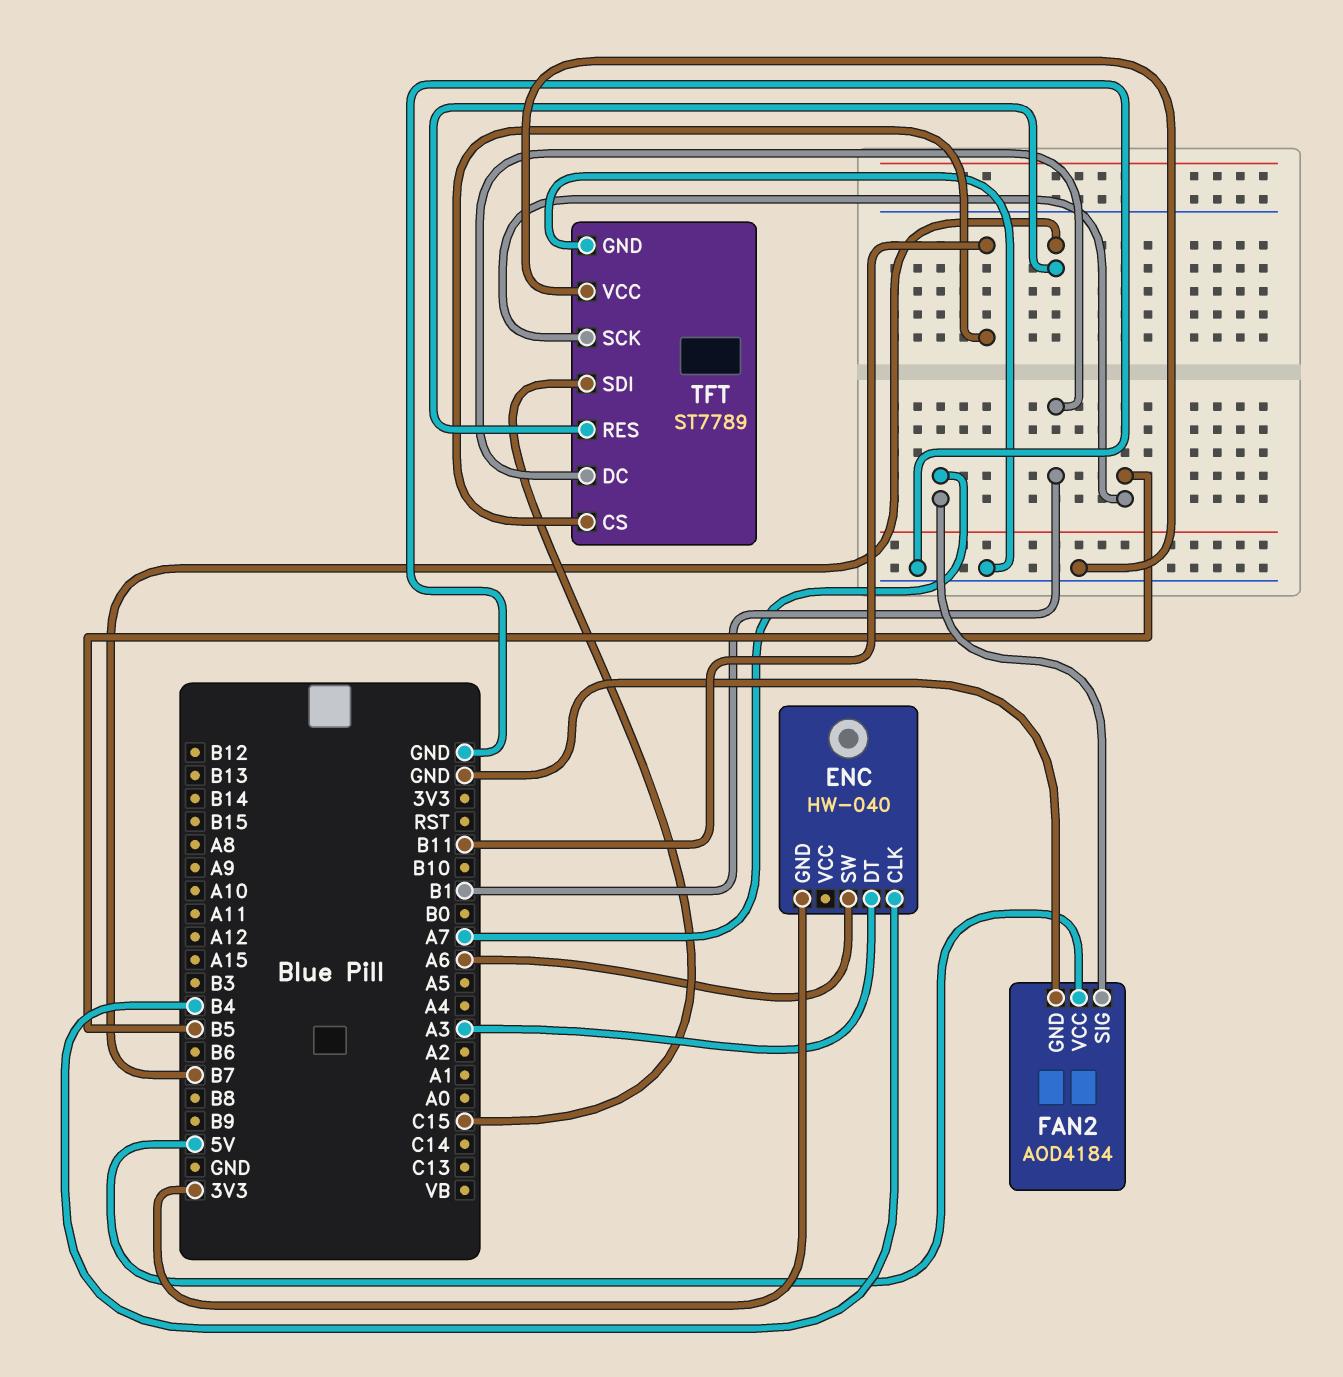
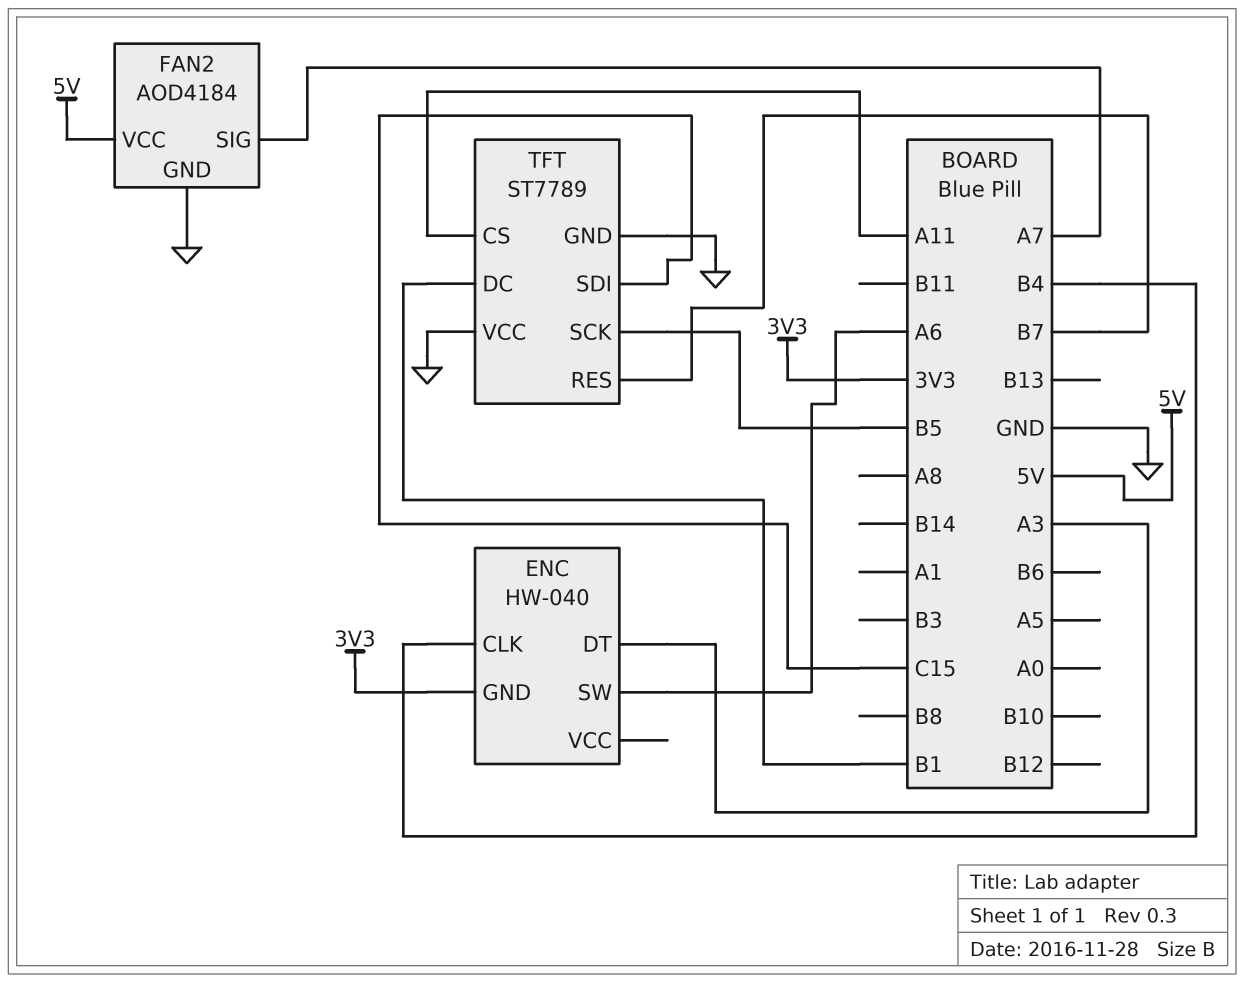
TFT pin CS: B11 -> A11

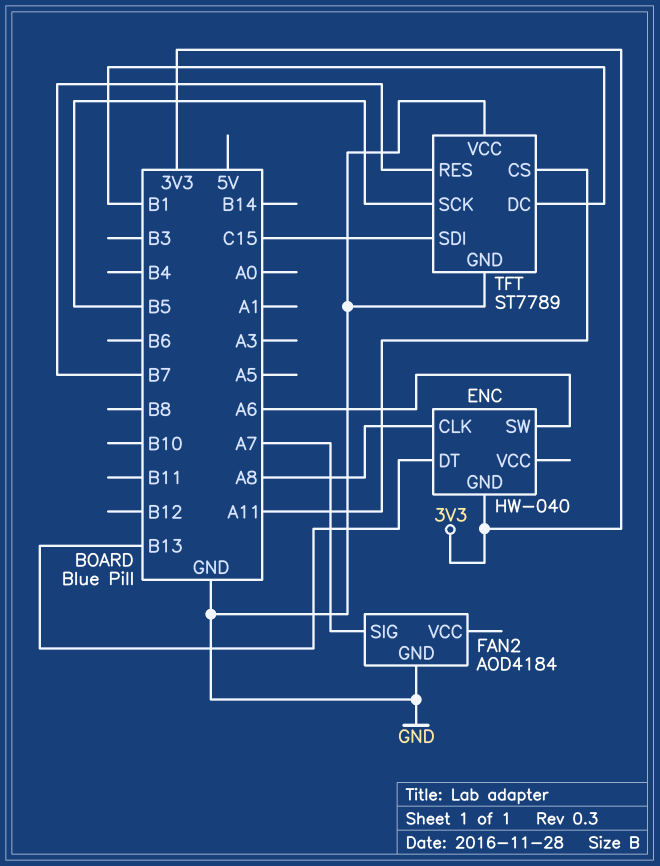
ENC pin CLK: B4 -> A8
ENC pin DT: A3 -> B13
FAN2 pin VCC: 5V -> none

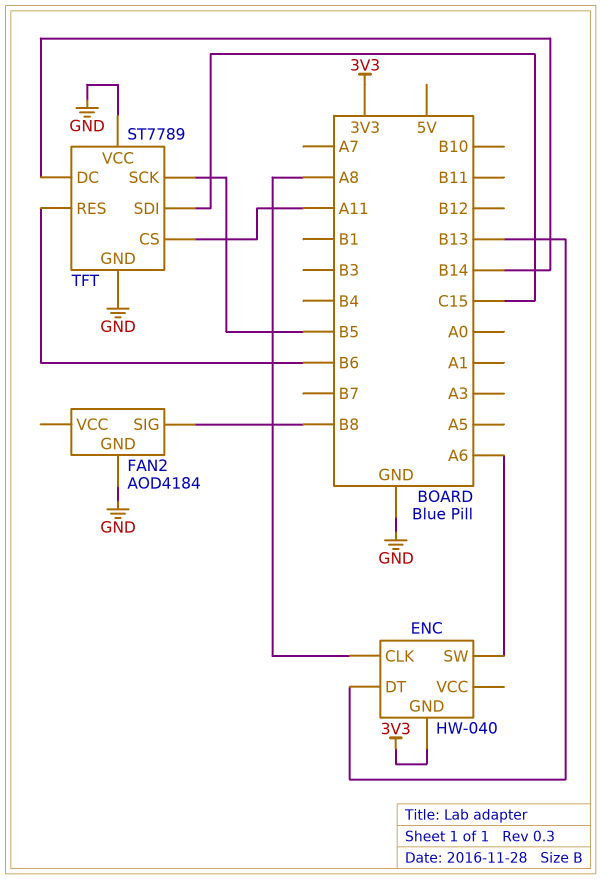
FAN2 pin SIG: A7 -> B8
TFT pin DC: B1 -> B14
TFT pin RES: B7 -> B6

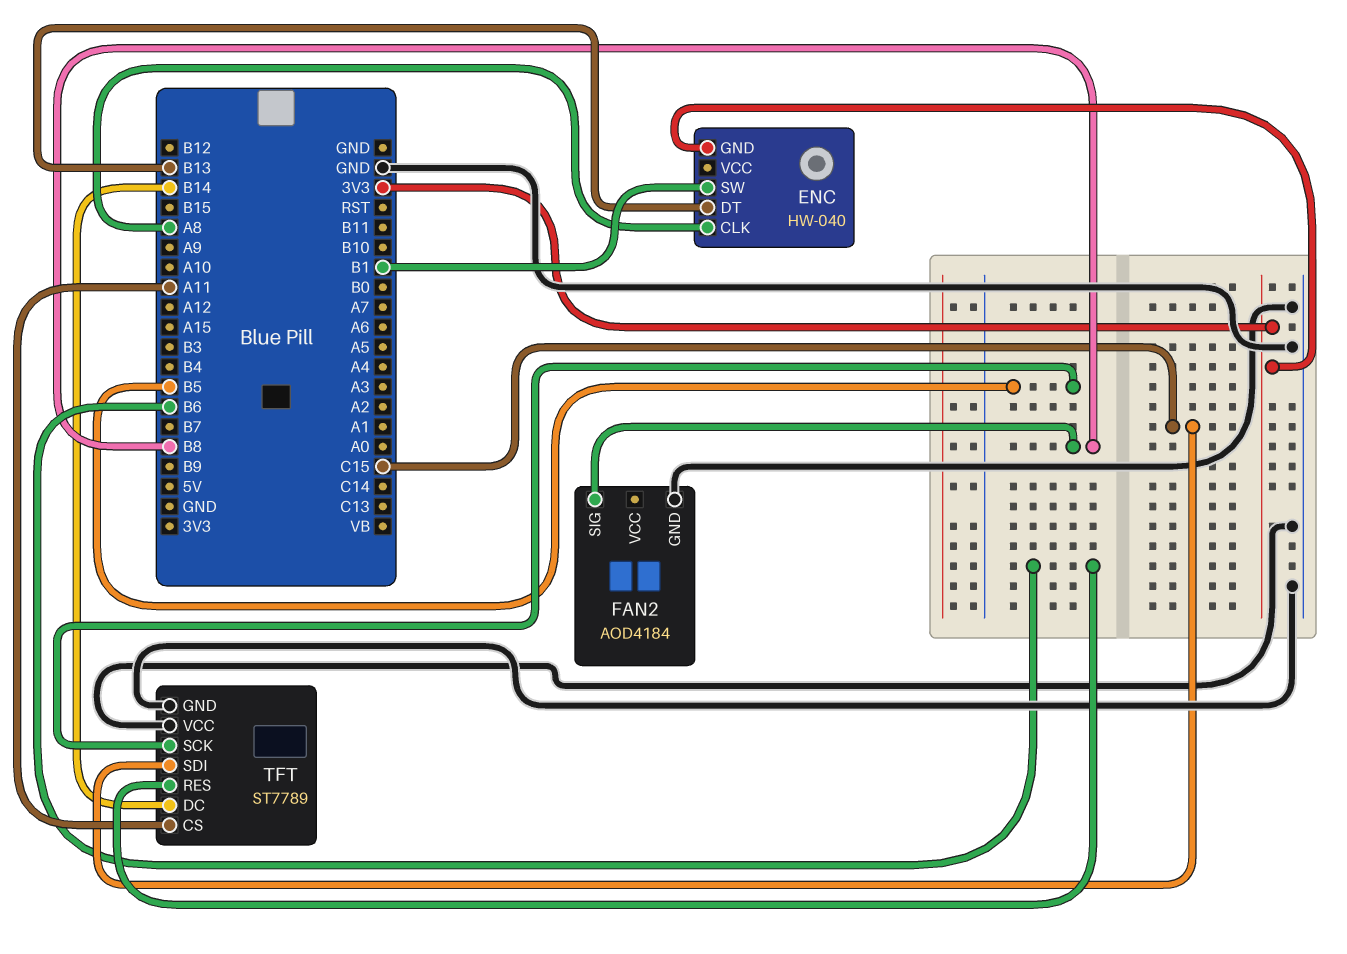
ENC pin SW: A6 -> B1

